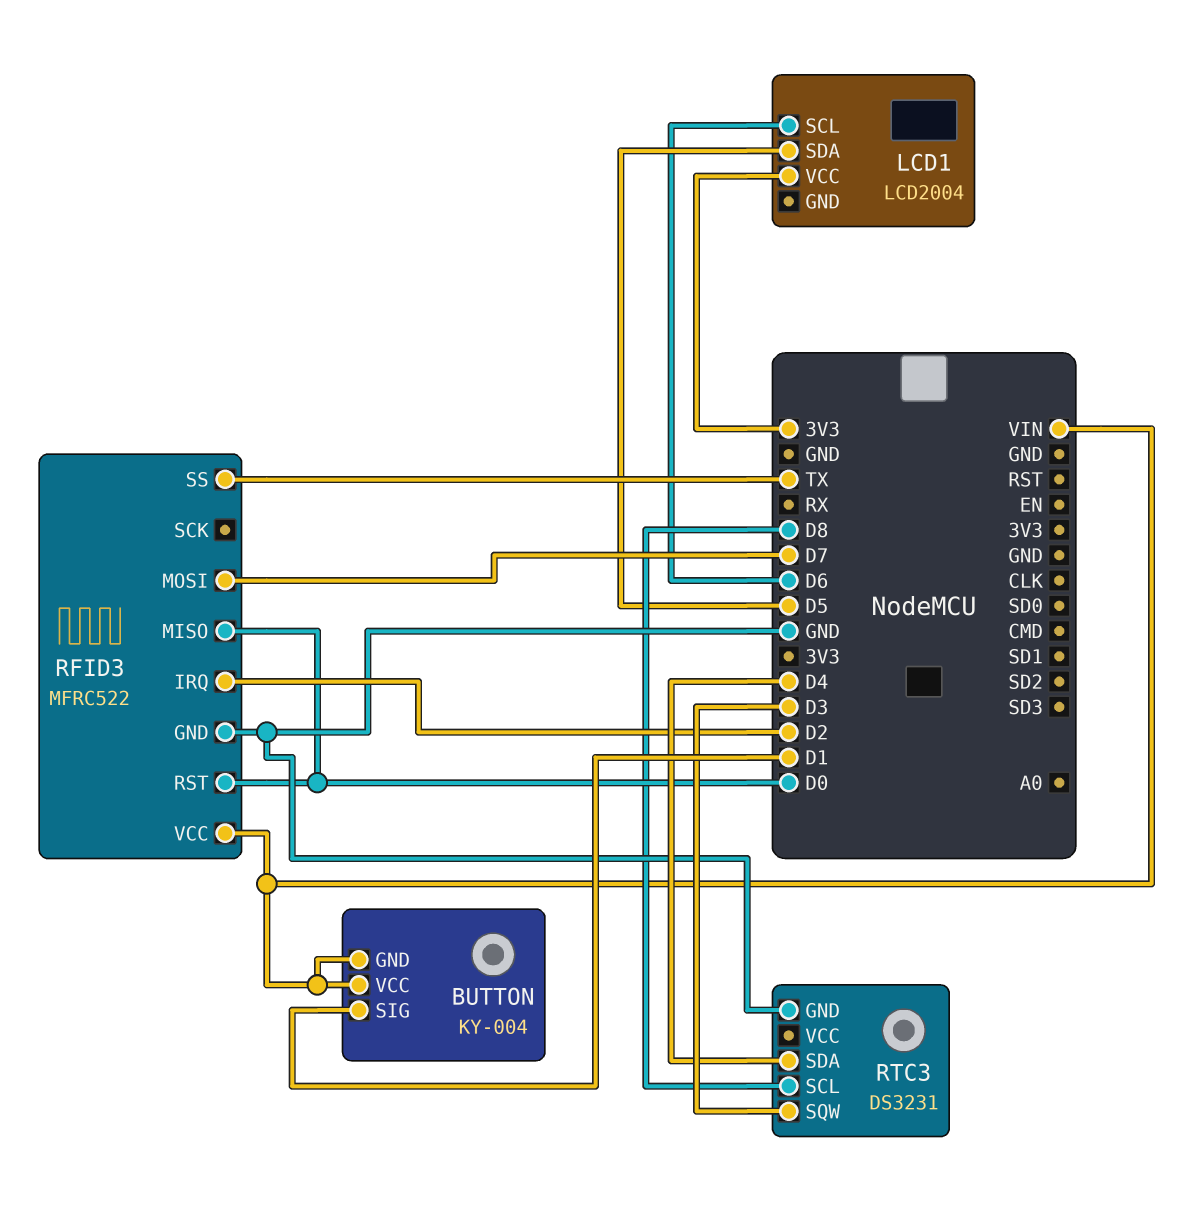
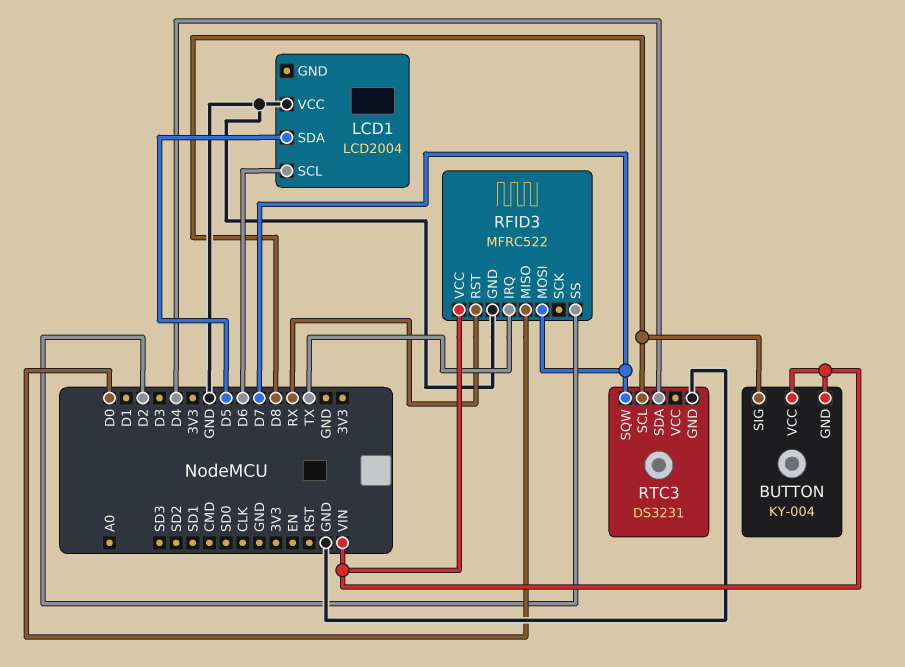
BUTTON pin SIG: D1 -> D8
LCD1 pin VCC: 3V3 -> GND
RFID3 pin IRQ: D2 -> TX
RFID3 pin RST: D0 -> RX
RFID3 pin SS: TX -> D2
RTC3 pin SQW: D3 -> D7

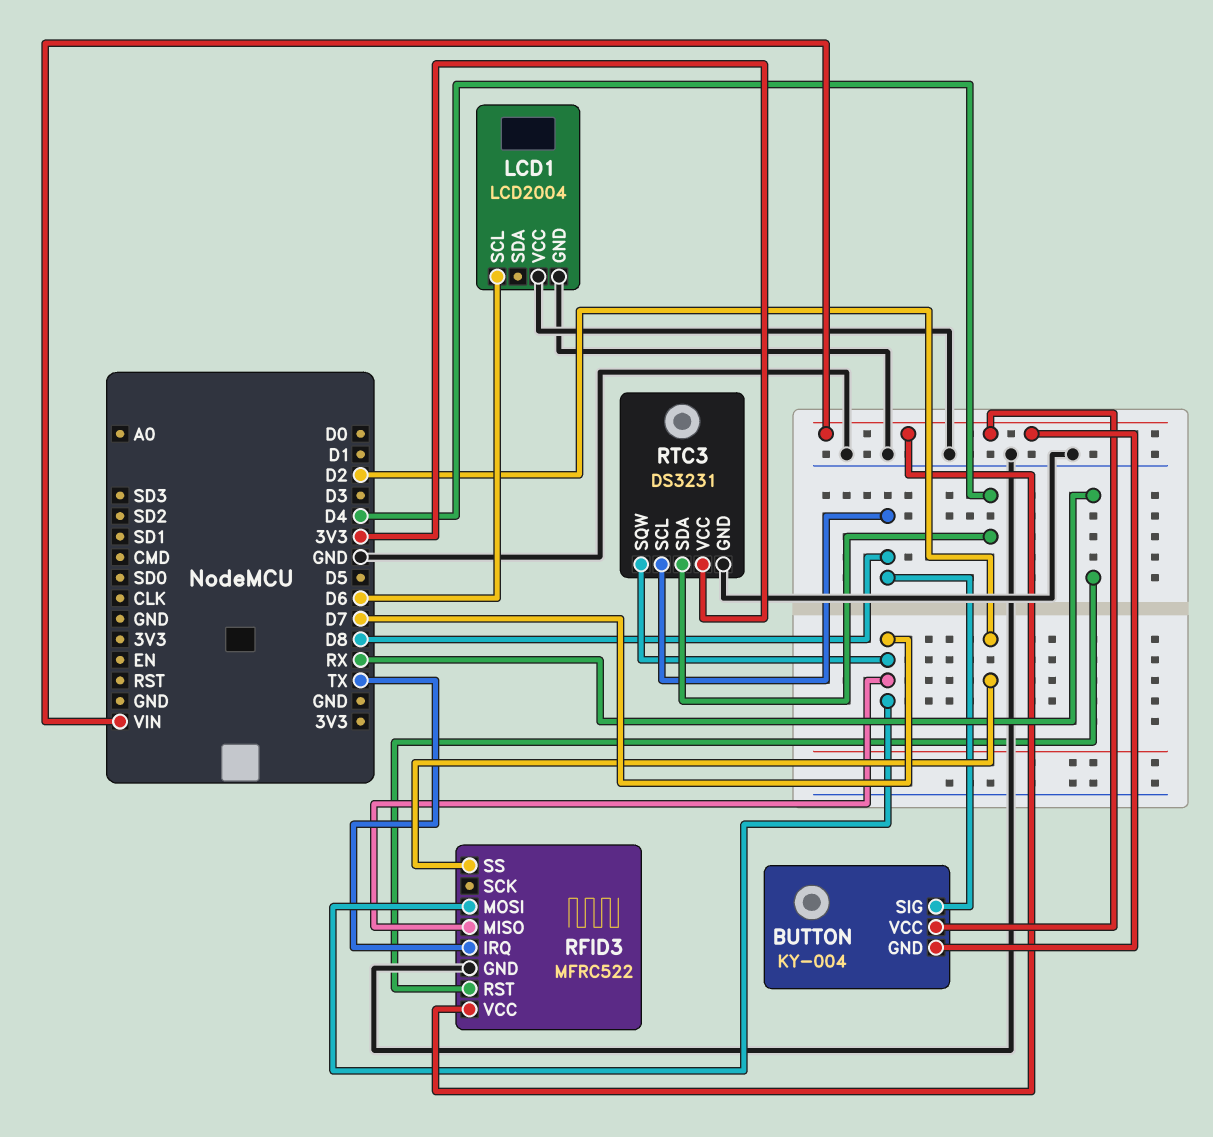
LCD1 pin GND: none -> GND
LCD1 pin SDA: D5 -> none
RFID3 pin MISO: D0 -> D7
RTC3 pin VCC: none -> 3V3

